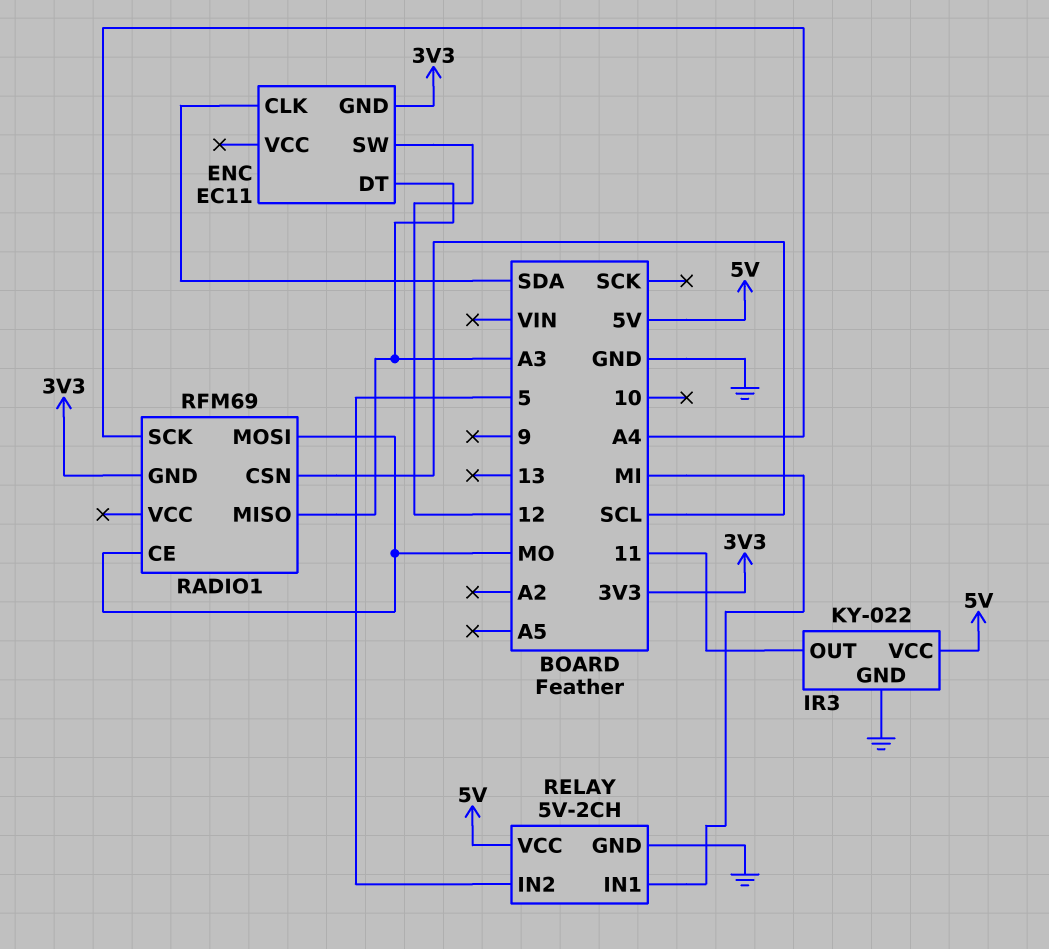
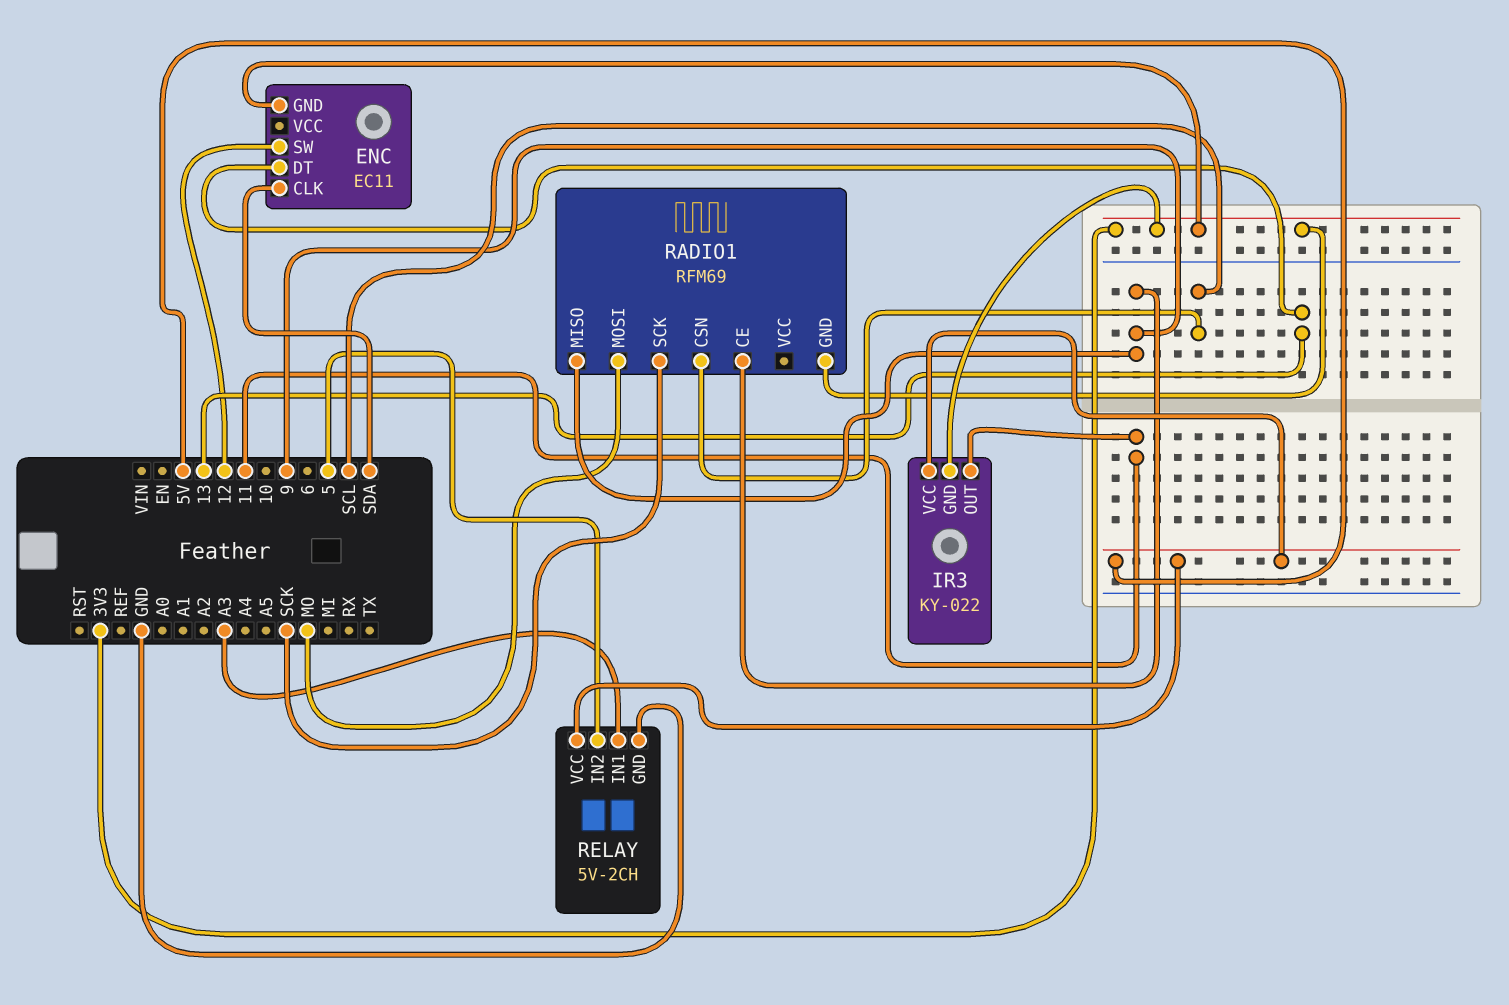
ENC pin DT: A3 -> 13
IR3 pin GND: GND -> 3V3
RADIO1 pin CE: MO -> 9
RADIO1 pin MISO: A3 -> 9
RADIO1 pin SCK: A4 -> SCK
RELAY pin IN1: MI -> A3

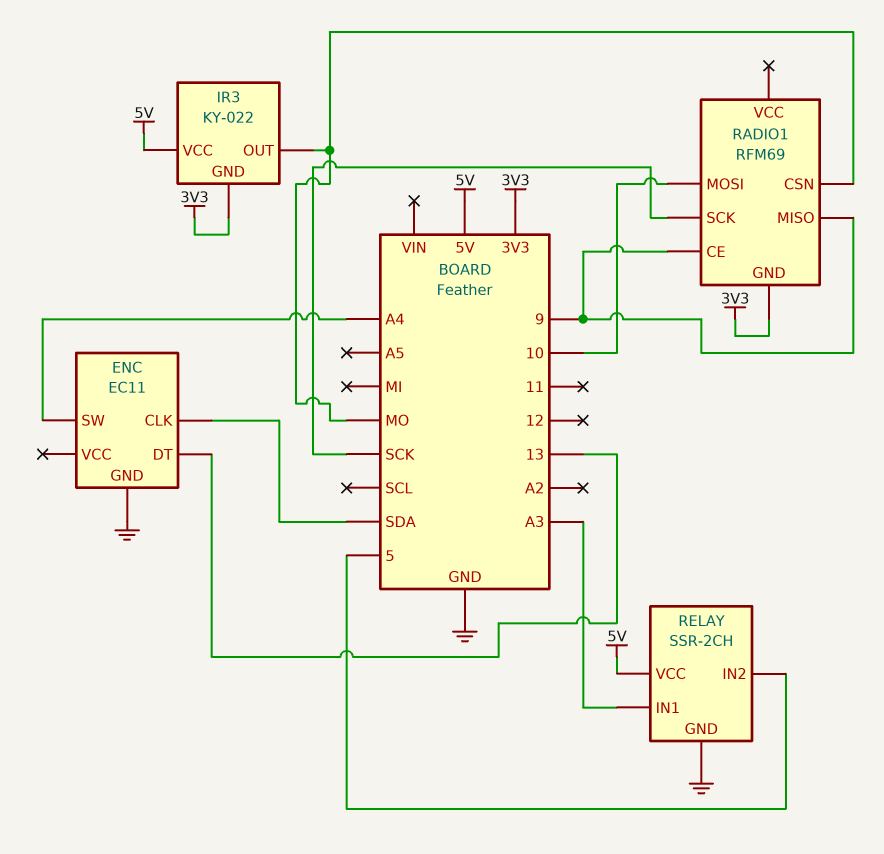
ENC pin GND: 3V3 -> GND
ENC pin SW: 12 -> A4
IR3 pin OUT: 11 -> MO
RADIO1 pin CSN: SCL -> MO
RADIO1 pin MOSI: MO -> 10
RELAY: 5V-2CH -> SSR-2CH

